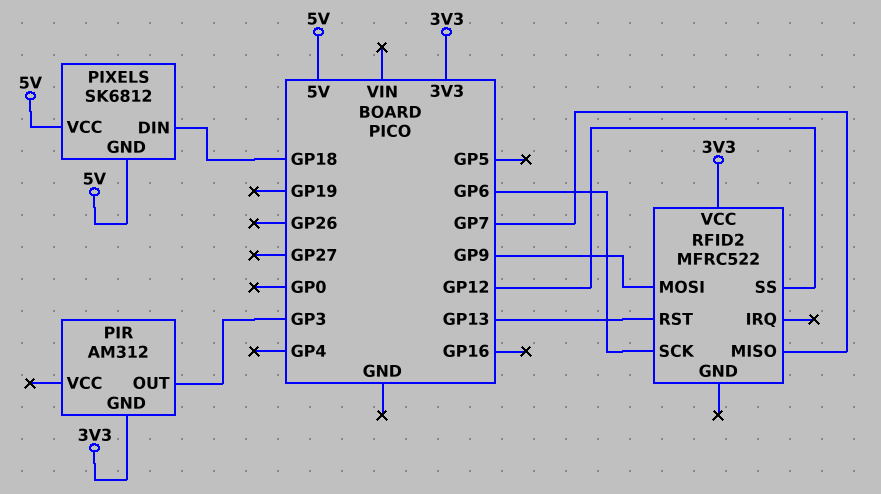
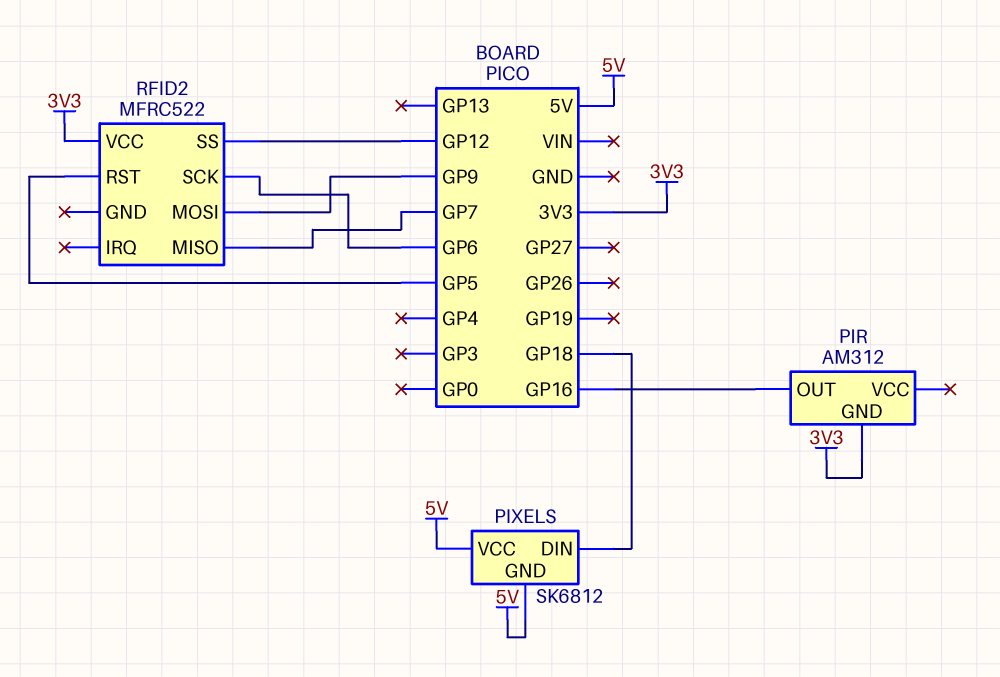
PIR pin OUT: GP3 -> GP16
RFID2 pin RST: GP13 -> GP5

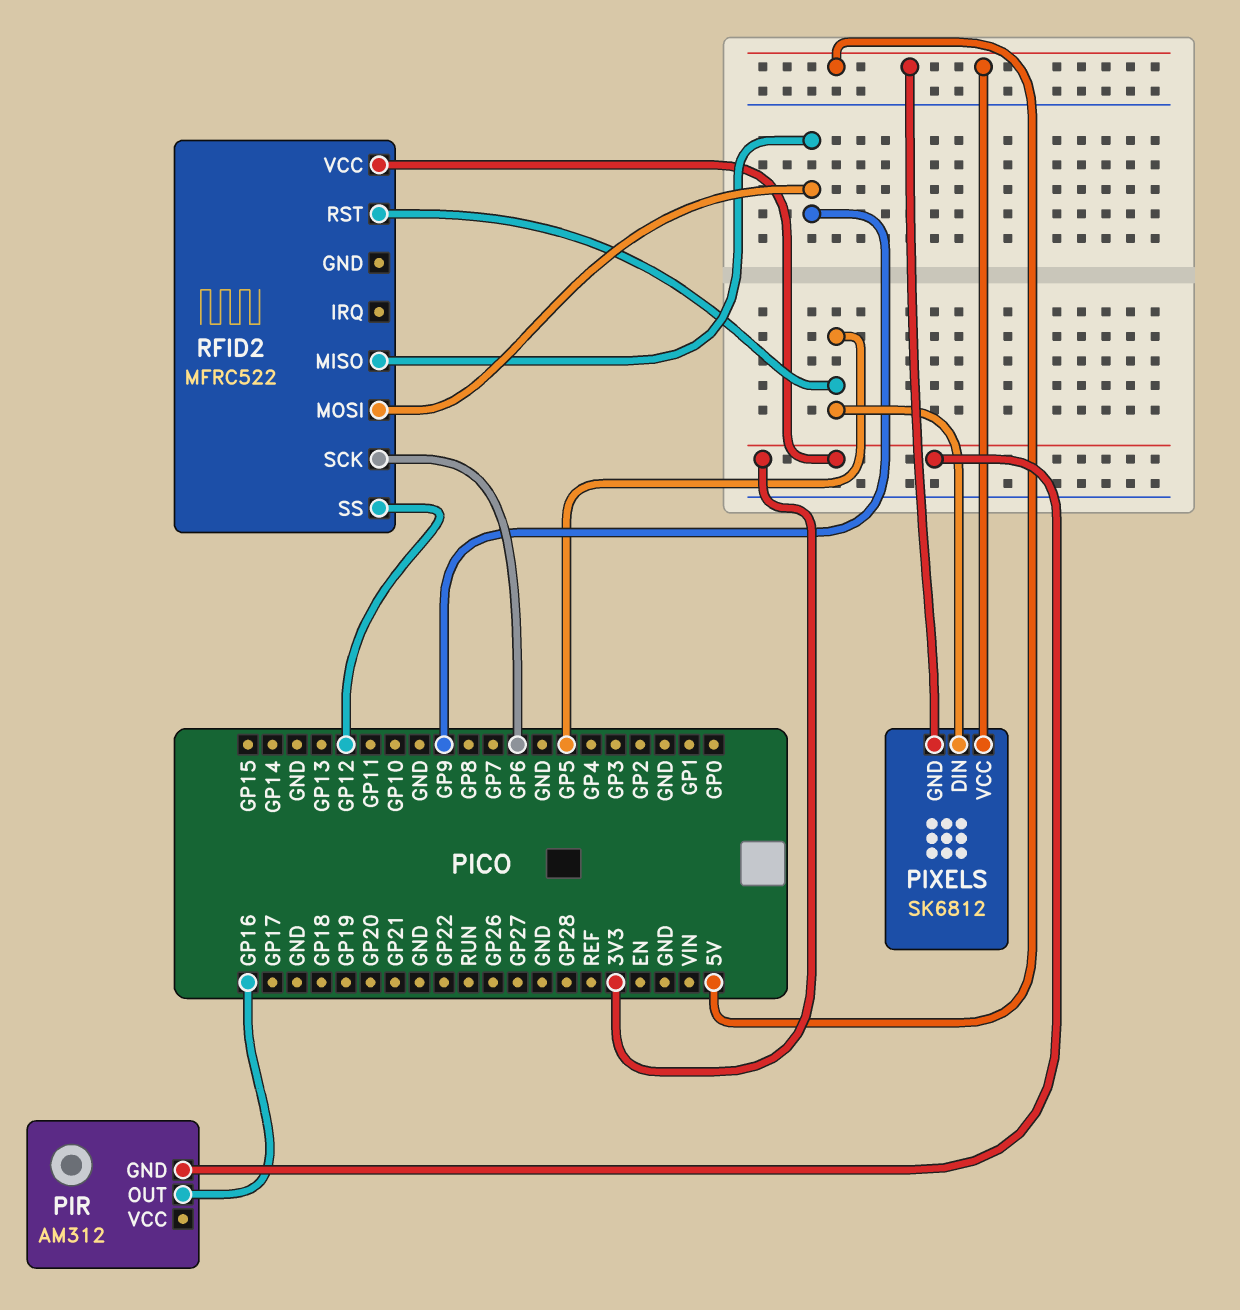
PIXELS pin DIN: GP18 -> GP5
RFID2 pin MISO: GP7 -> GP9

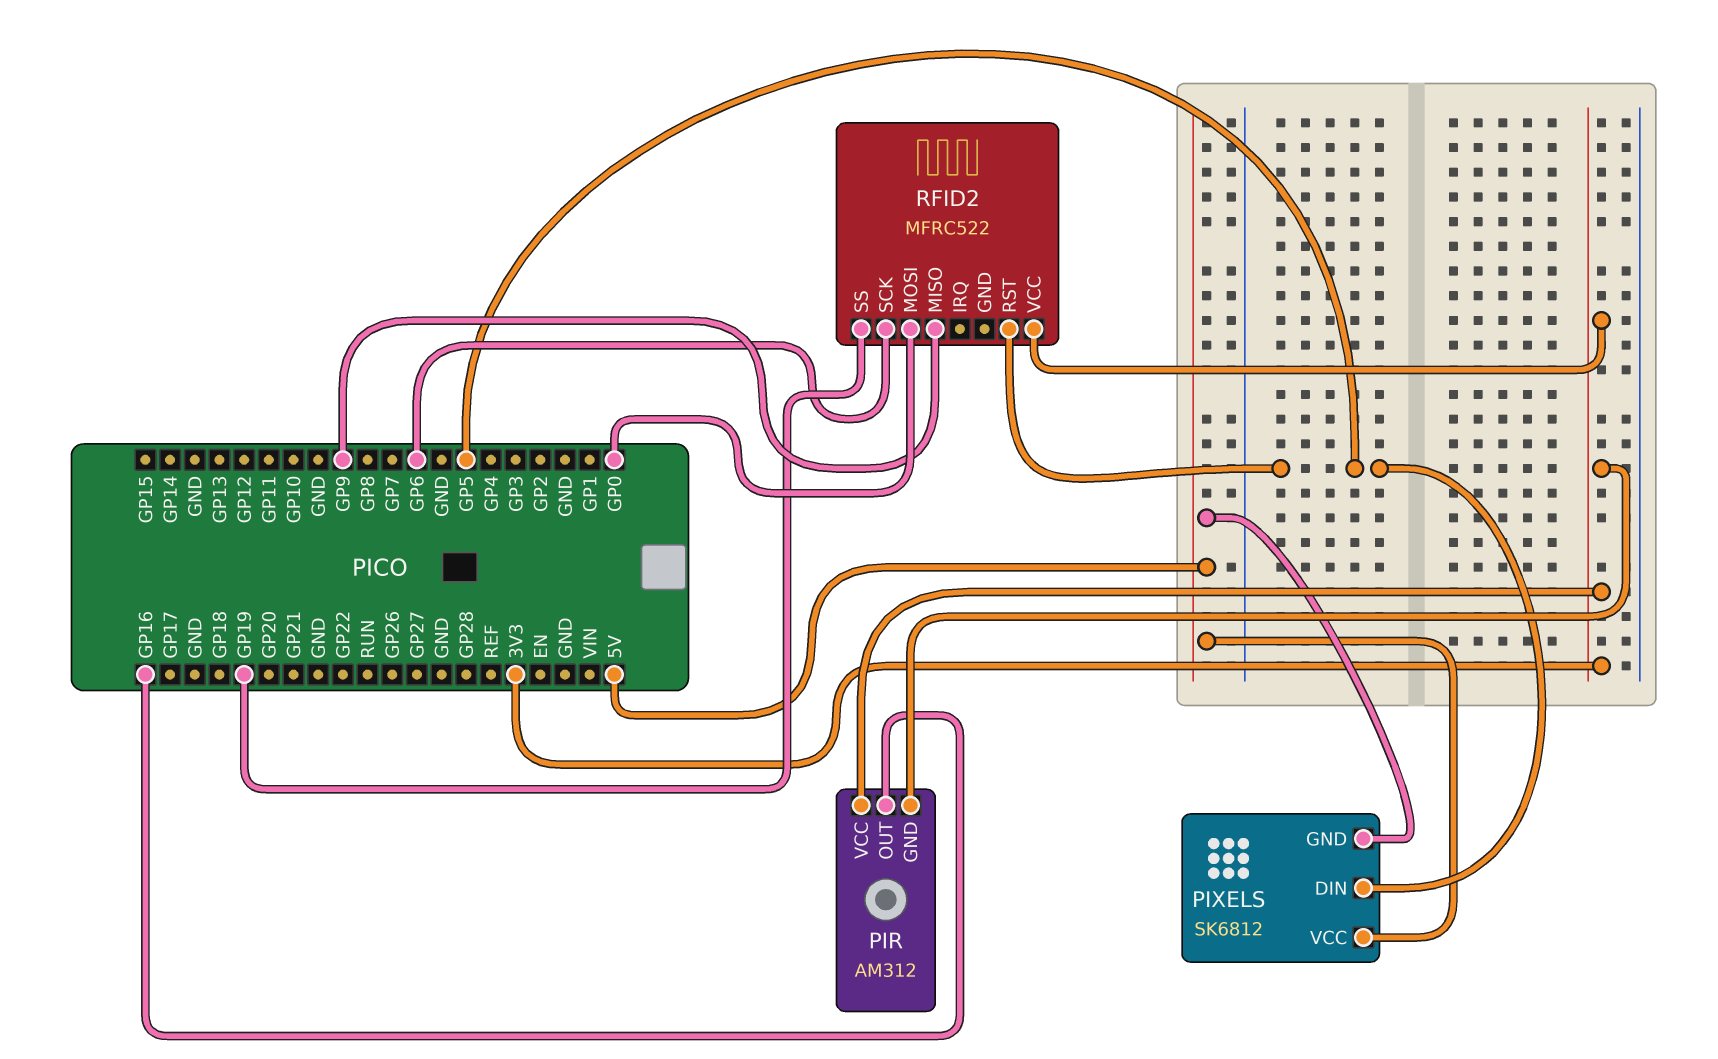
PIR pin VCC: none -> 3V3
RFID2 pin MOSI: GP9 -> GP0
RFID2 pin SS: GP12 -> GP19

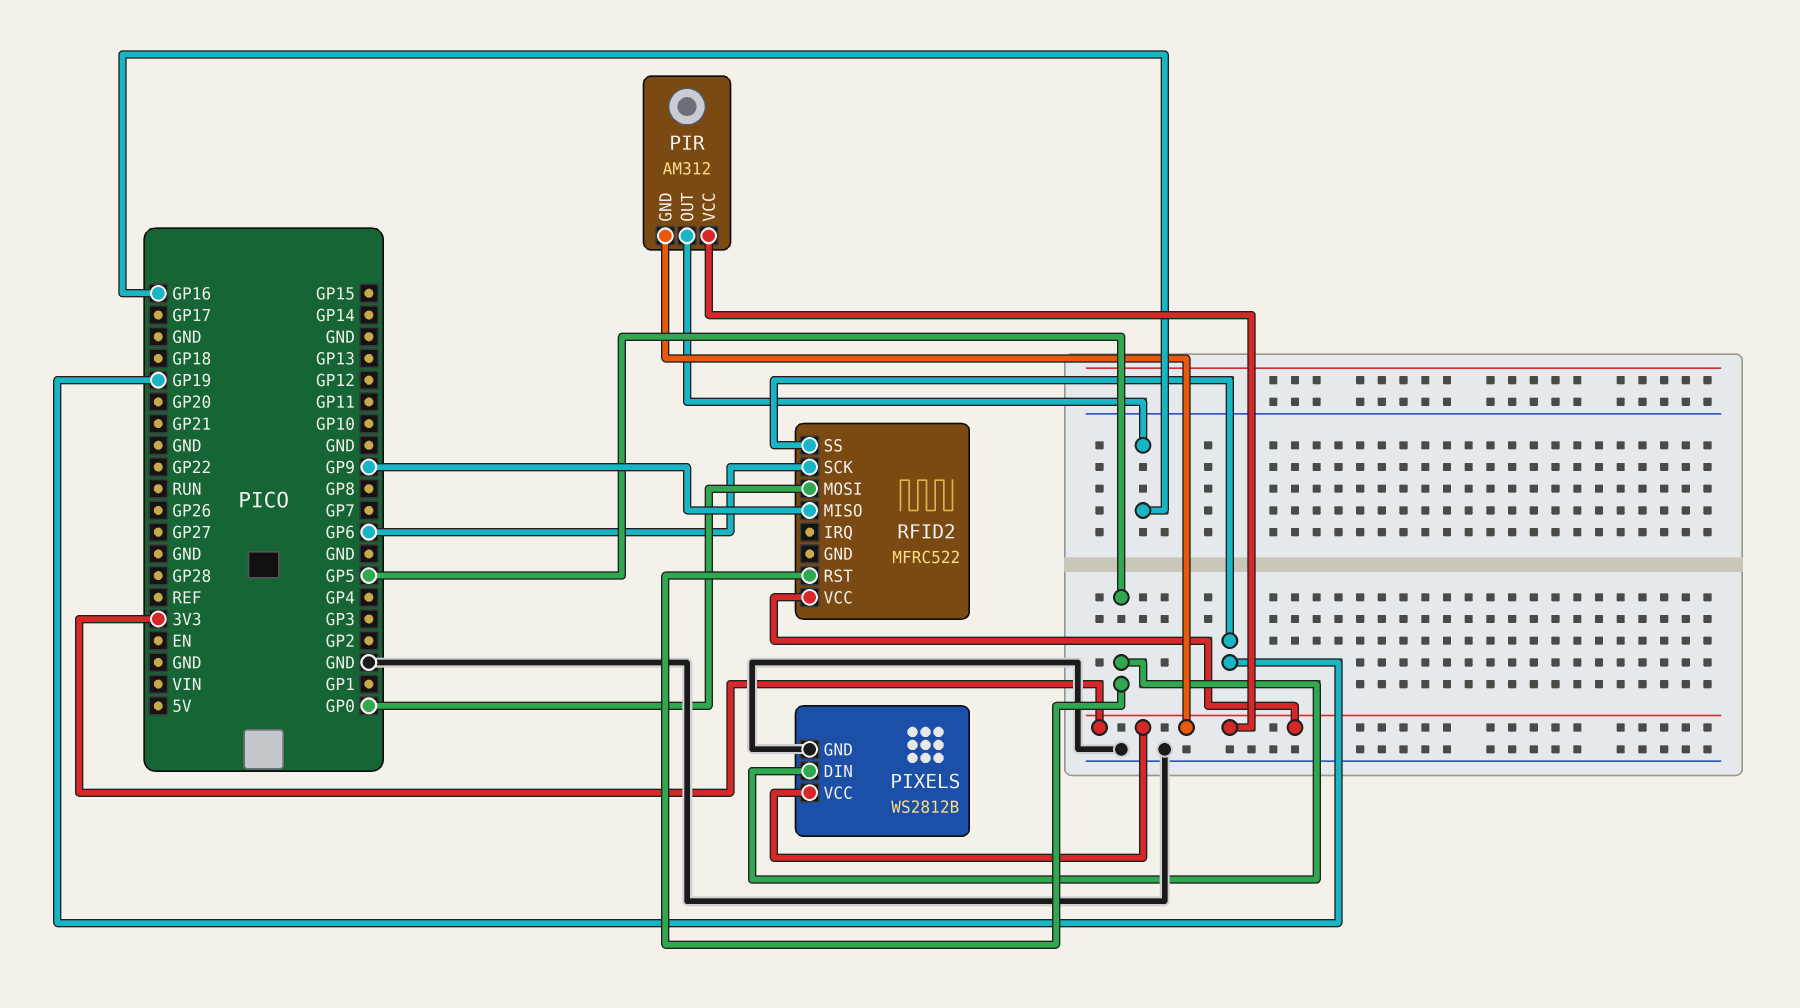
PIXELS: SK6812 -> WS2812B
PIXELS pin GND: 5V -> GND
PIXELS pin VCC: 5V -> 3V3

